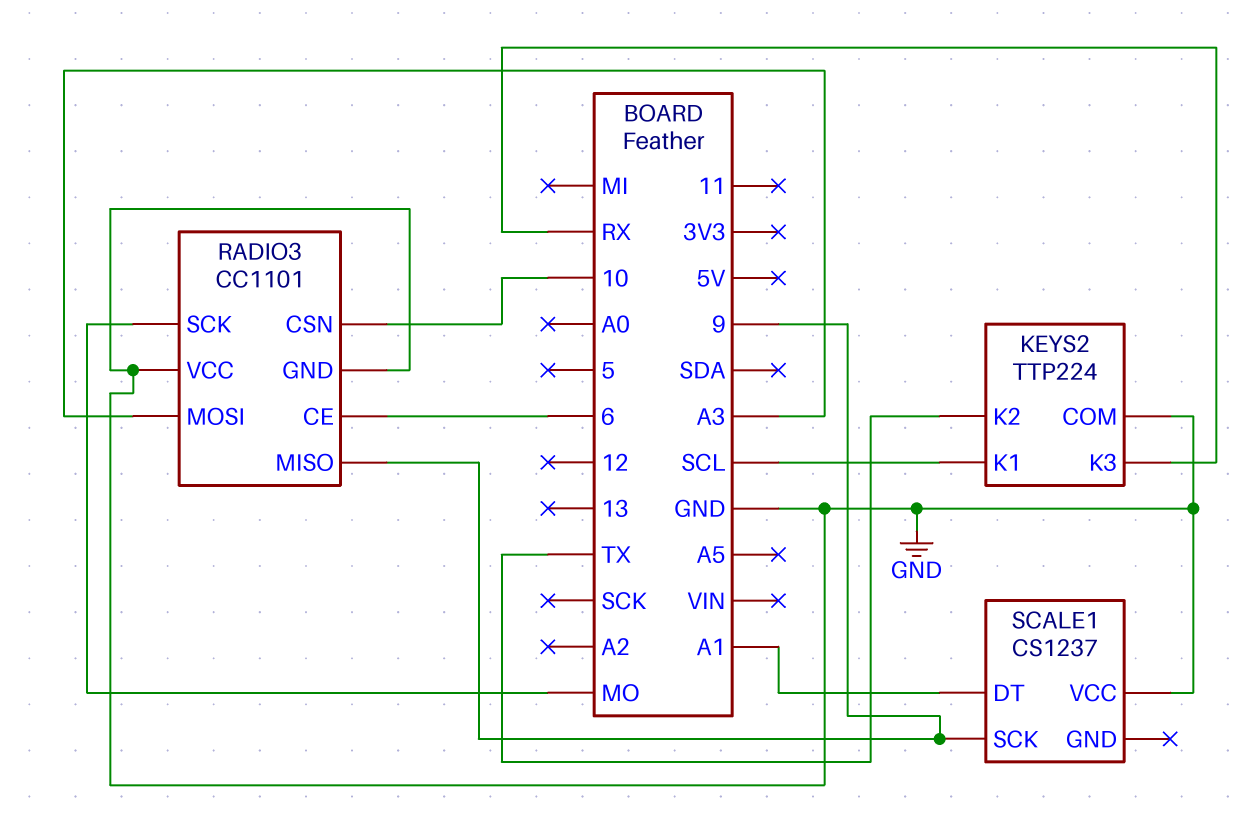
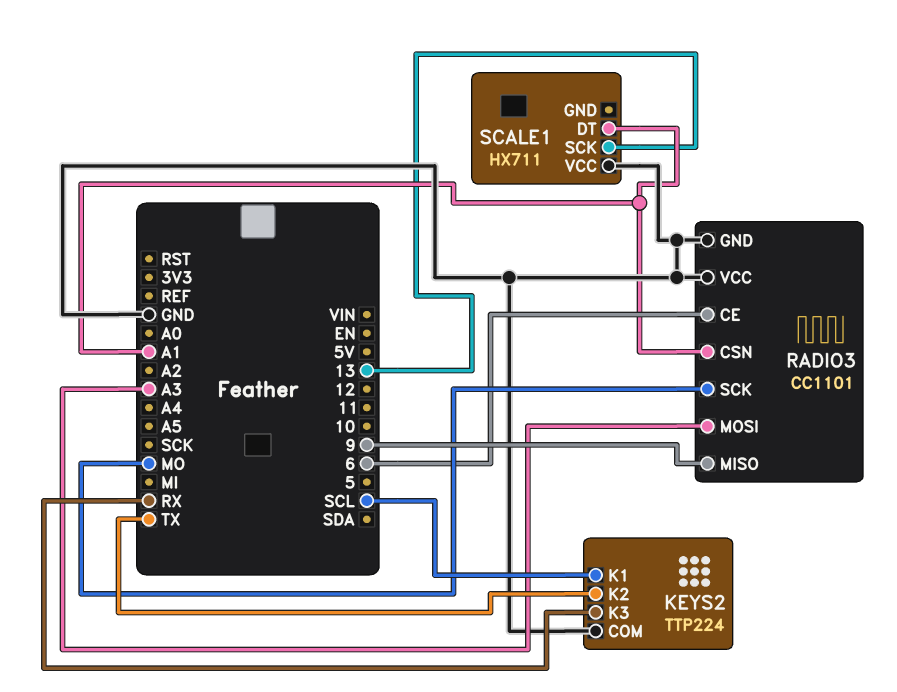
RADIO3 pin CSN: 10 -> A1
SCALE1: CS1237 -> HX711
SCALE1 pin SCK: 9 -> 13

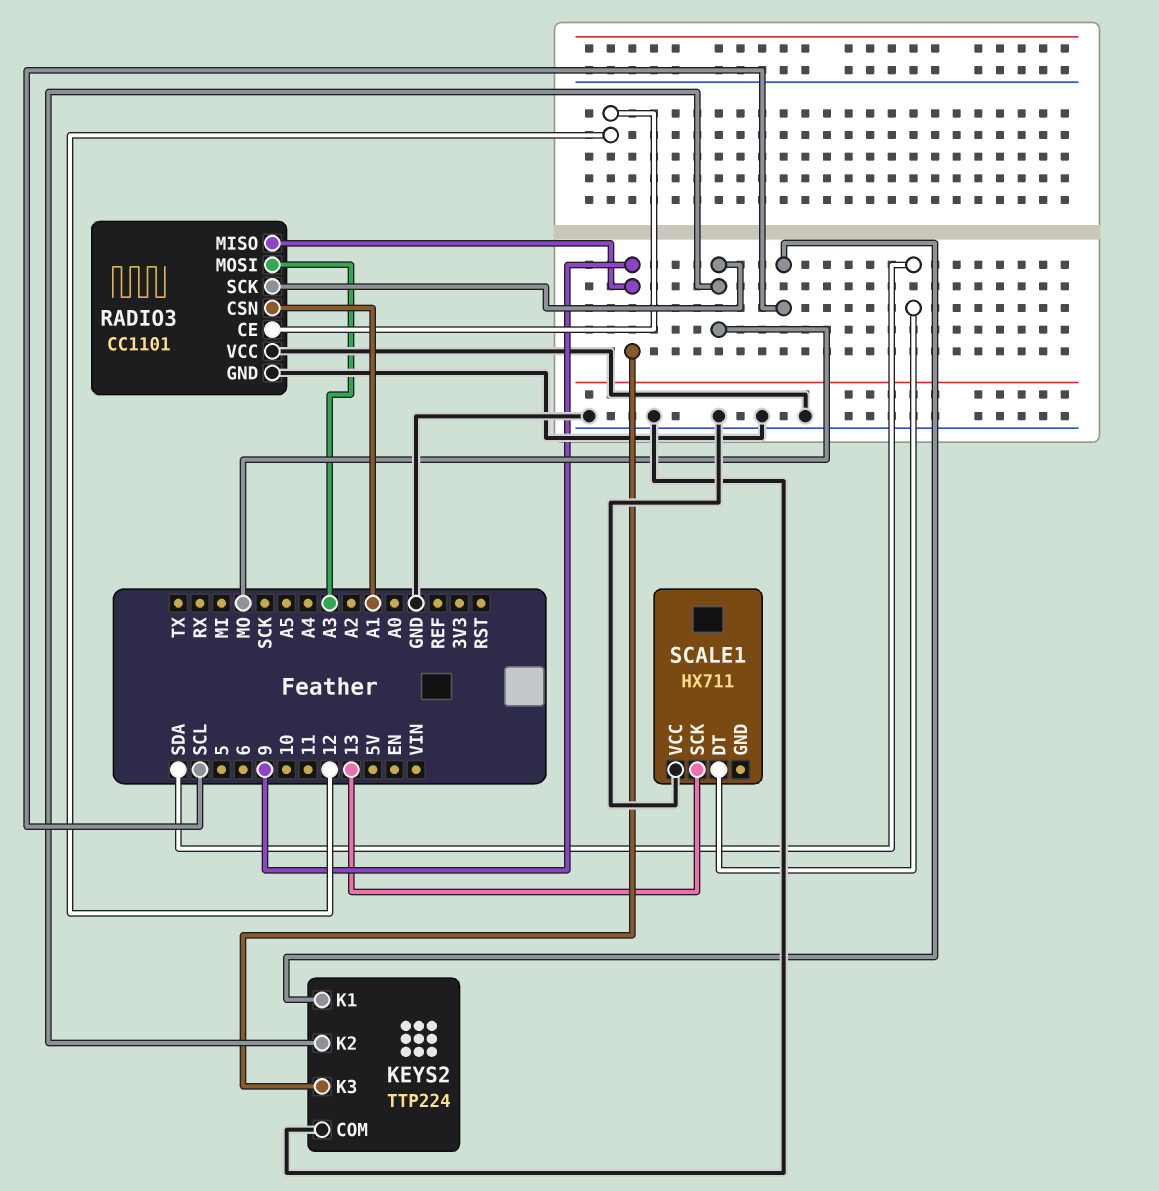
KEYS2 pin K2: TX -> MO
KEYS2 pin K3: RX -> 9
RADIO3 pin CE: 6 -> 12
SCALE1 pin DT: A1 -> SDA

